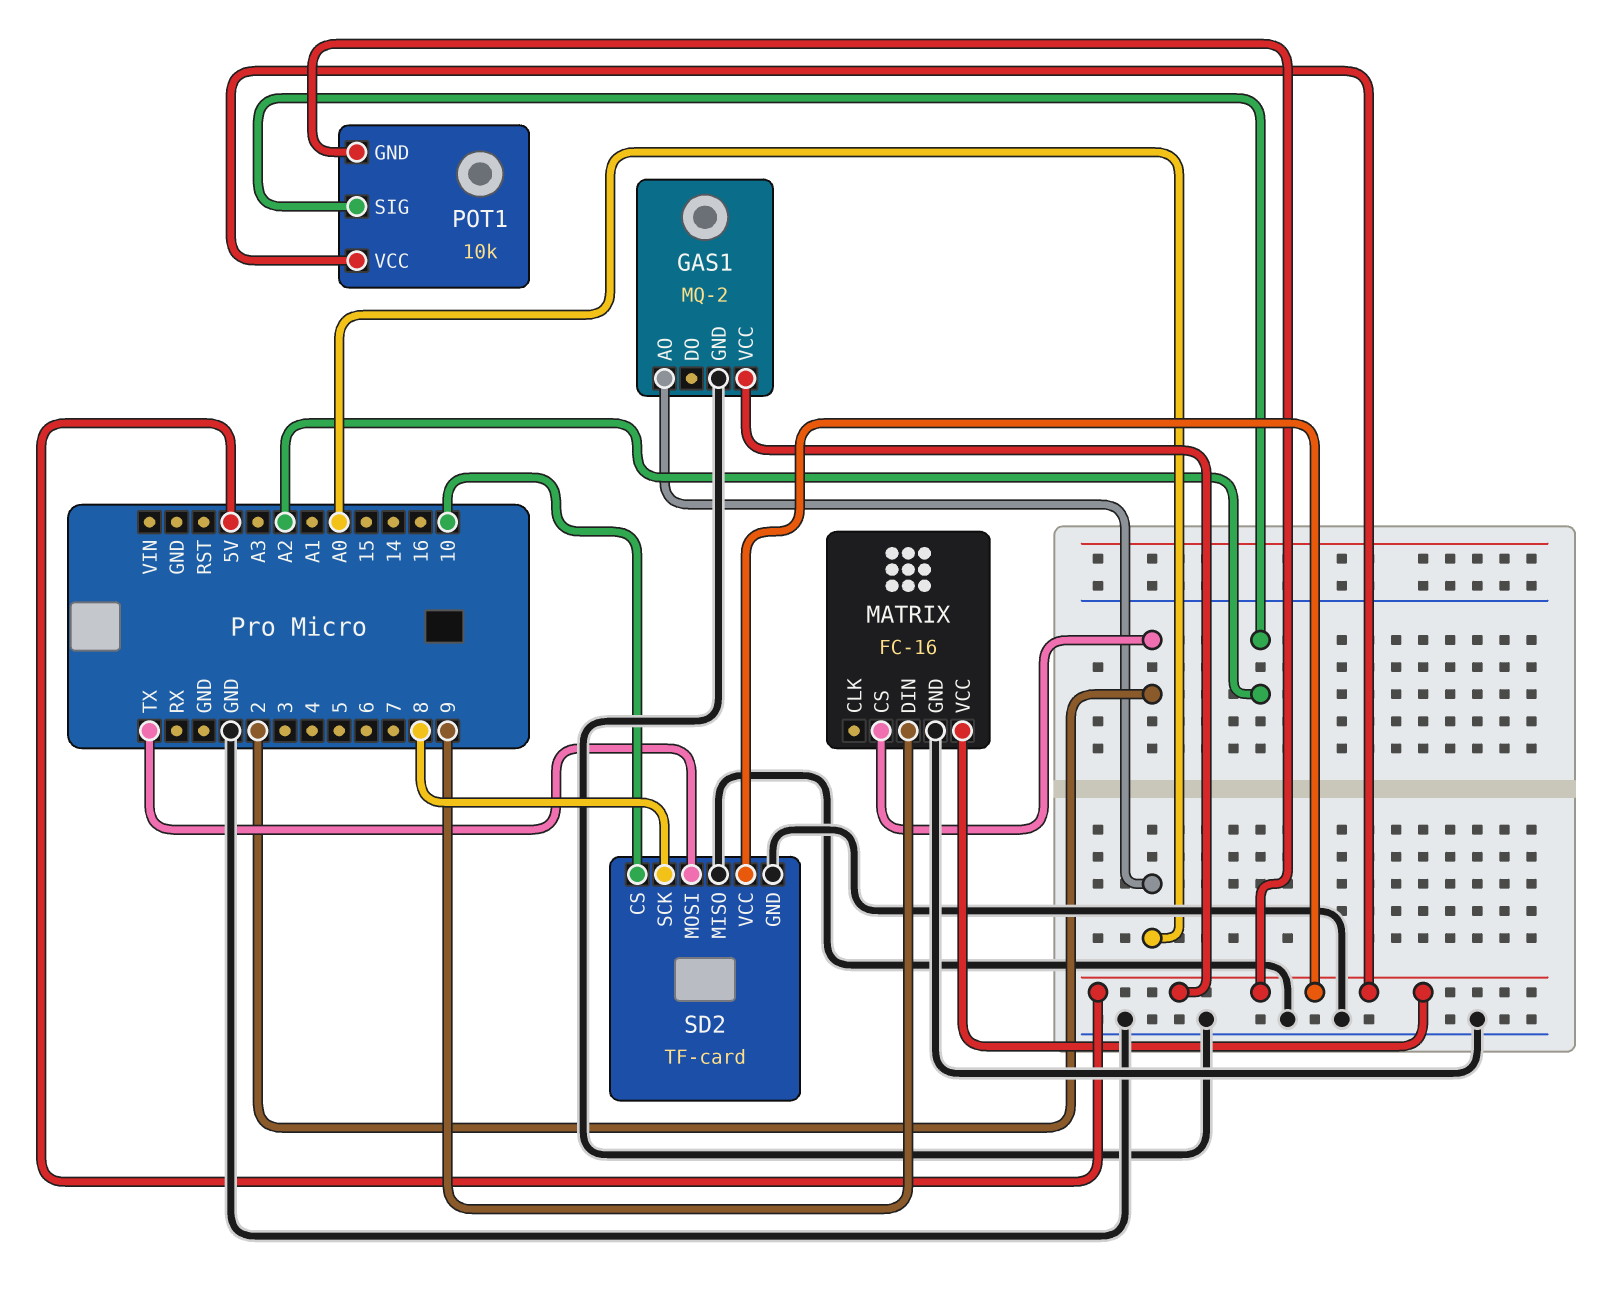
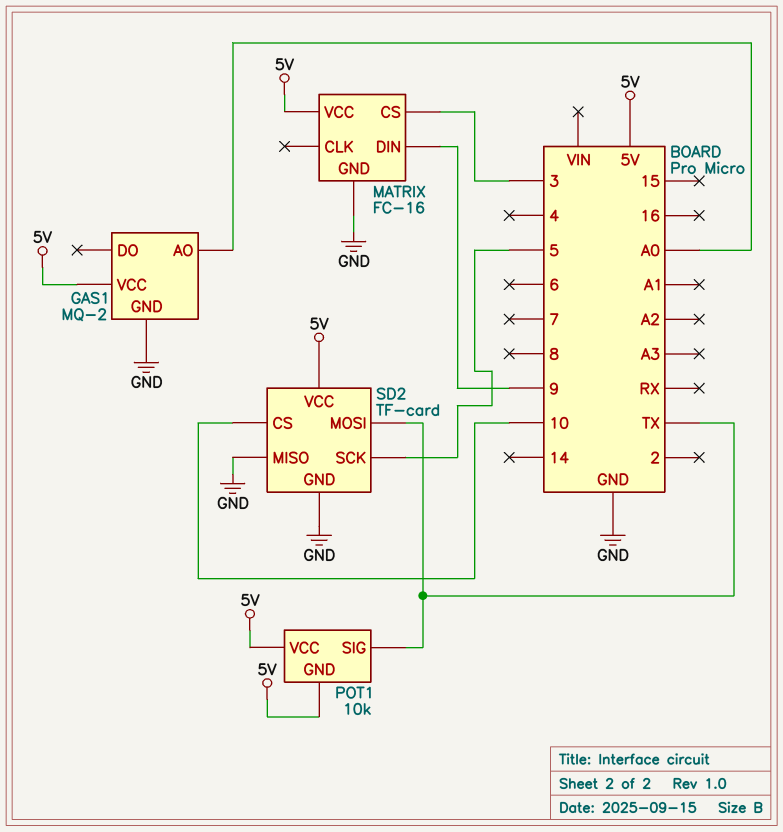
MATRIX pin CS: 2 -> 3
POT1 pin SIG: A2 -> TX
SD2 pin SCK: 8 -> 5

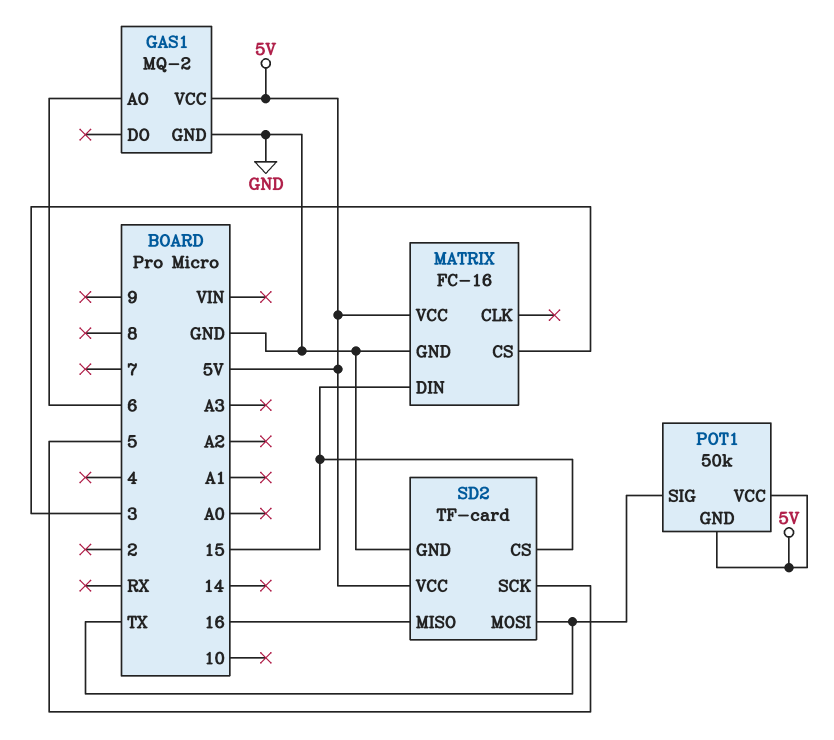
GAS1 pin AO: A0 -> 6
MATRIX pin DIN: 9 -> 15
POT1: 10k -> 50k
SD2 pin CS: 10 -> 15
SD2 pin MISO: GND -> 16

